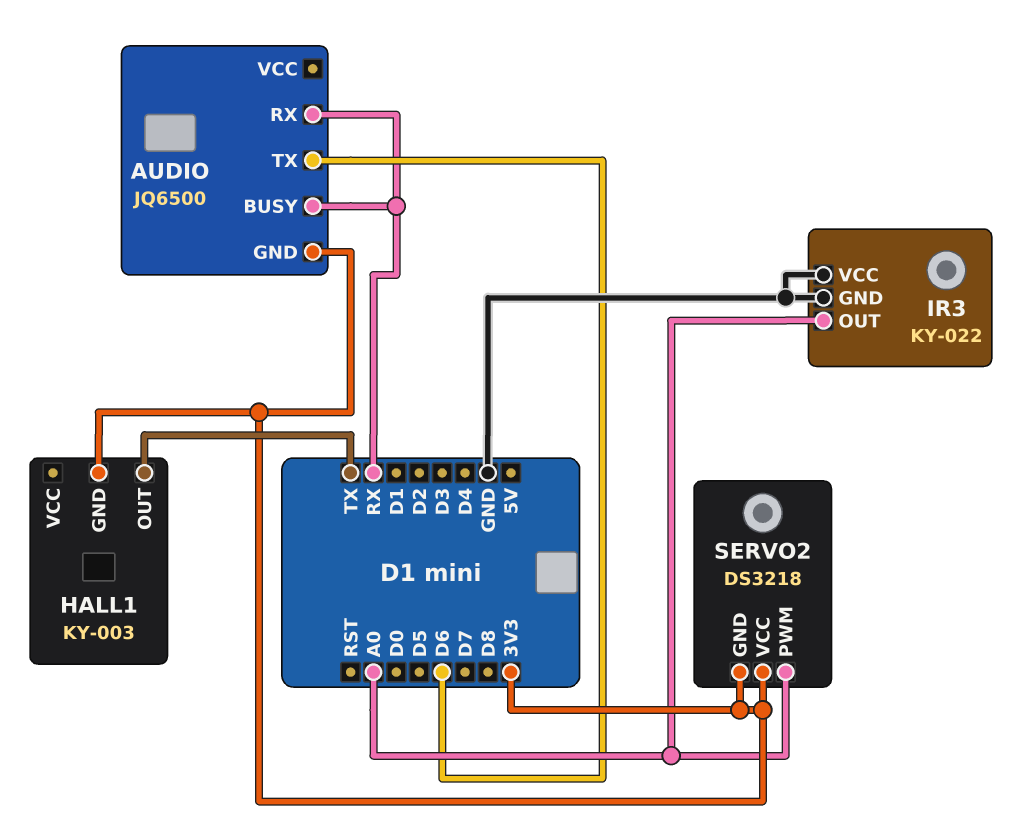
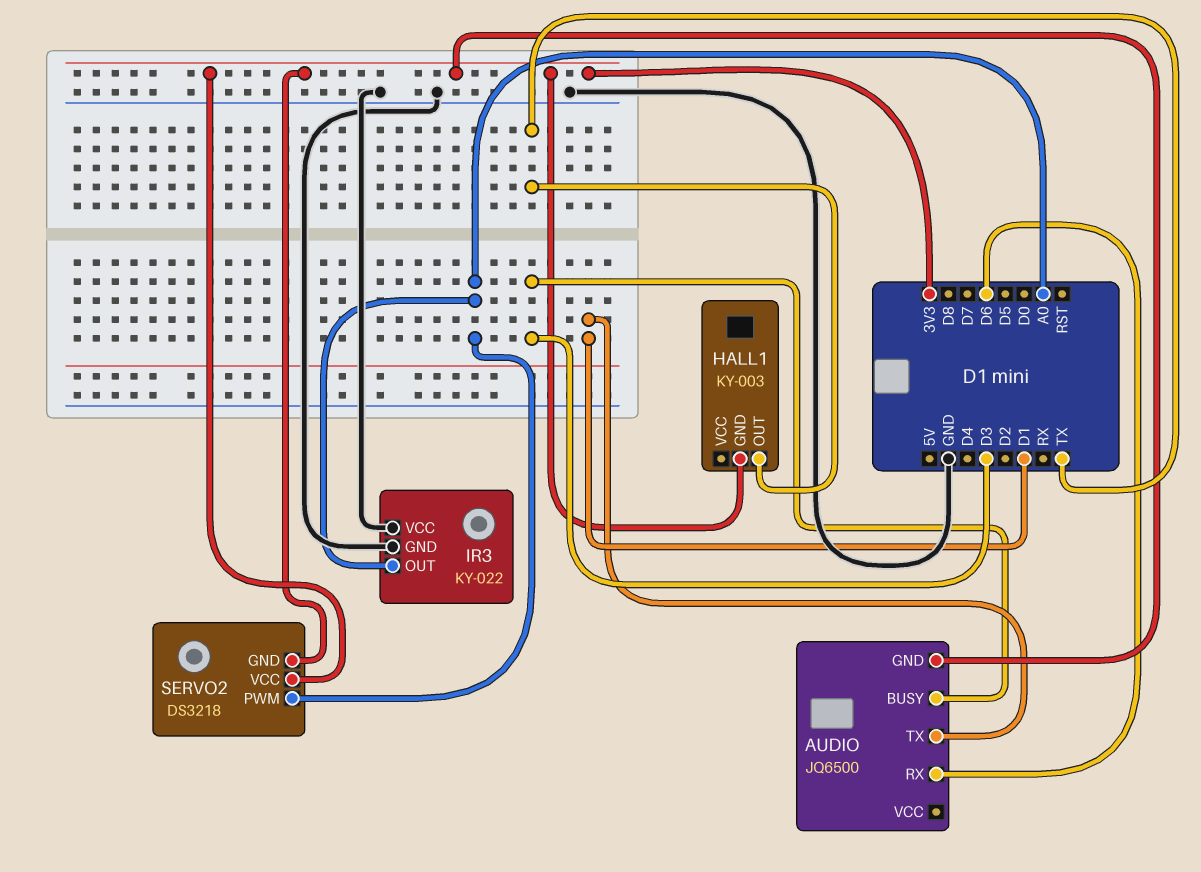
AUDIO pin BUSY: RX -> D3
AUDIO pin RX: RX -> D6
AUDIO pin TX: D6 -> D1

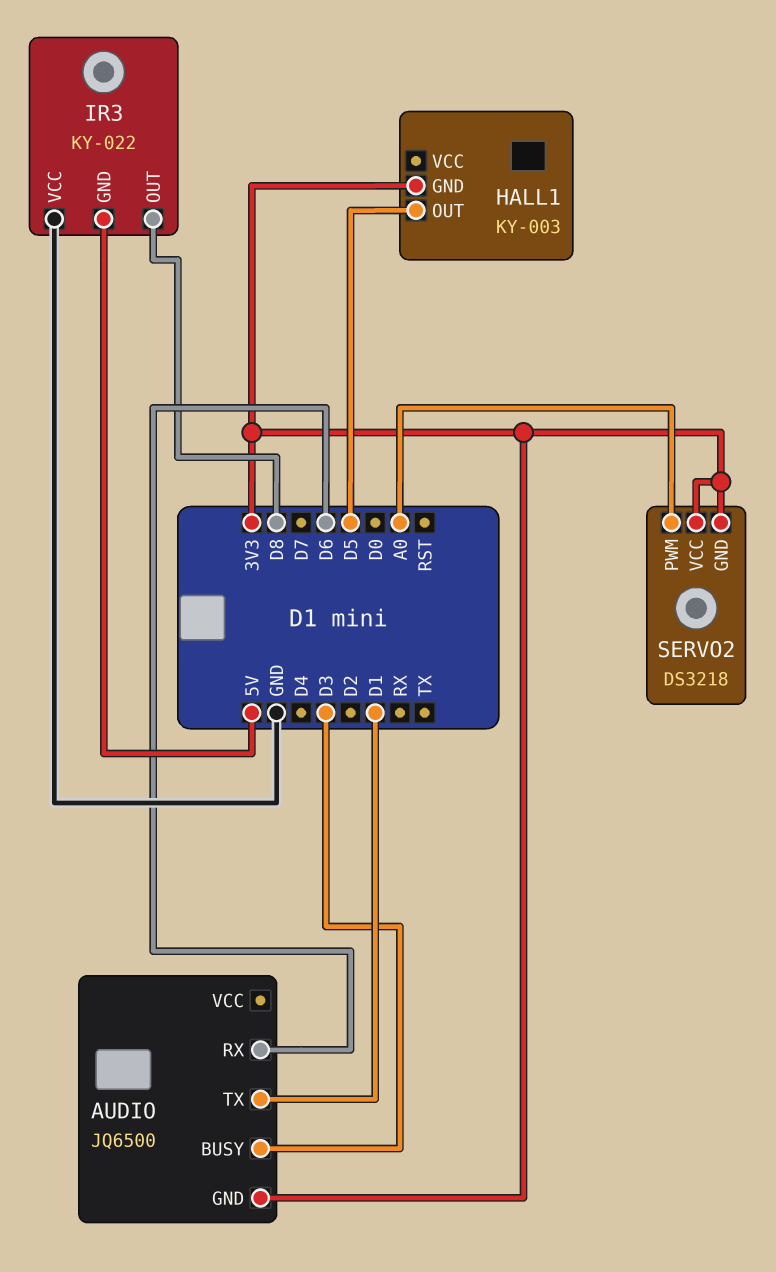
HALL1 pin OUT: TX -> D5
IR3 pin GND: GND -> 5V
IR3 pin OUT: A0 -> D8

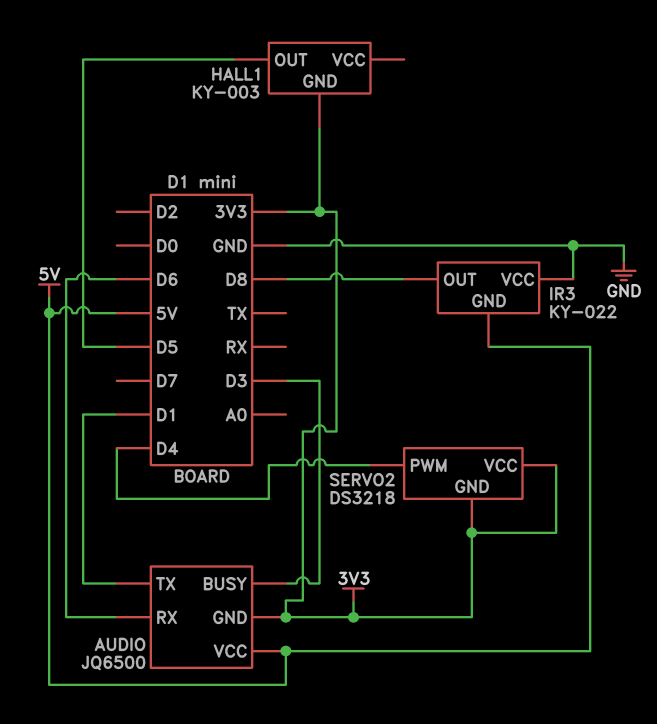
AUDIO pin VCC: none -> 5V
SERVO2 pin PWM: A0 -> D4

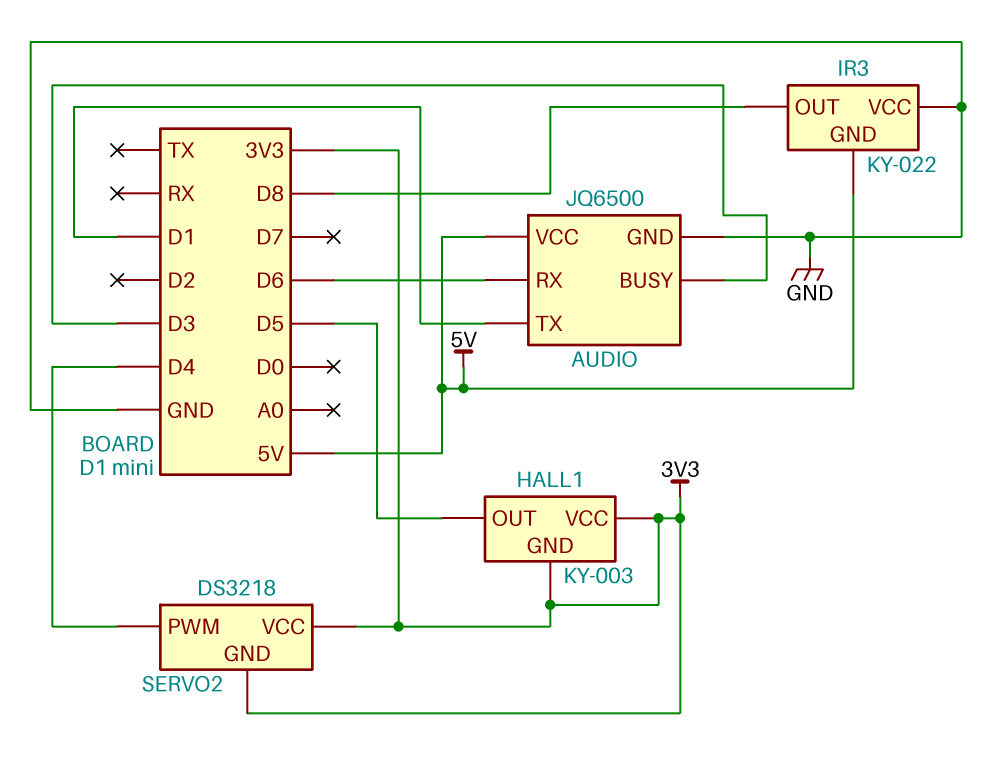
AUDIO pin GND: 3V3 -> GND
HALL1 pin VCC: none -> 3V3

